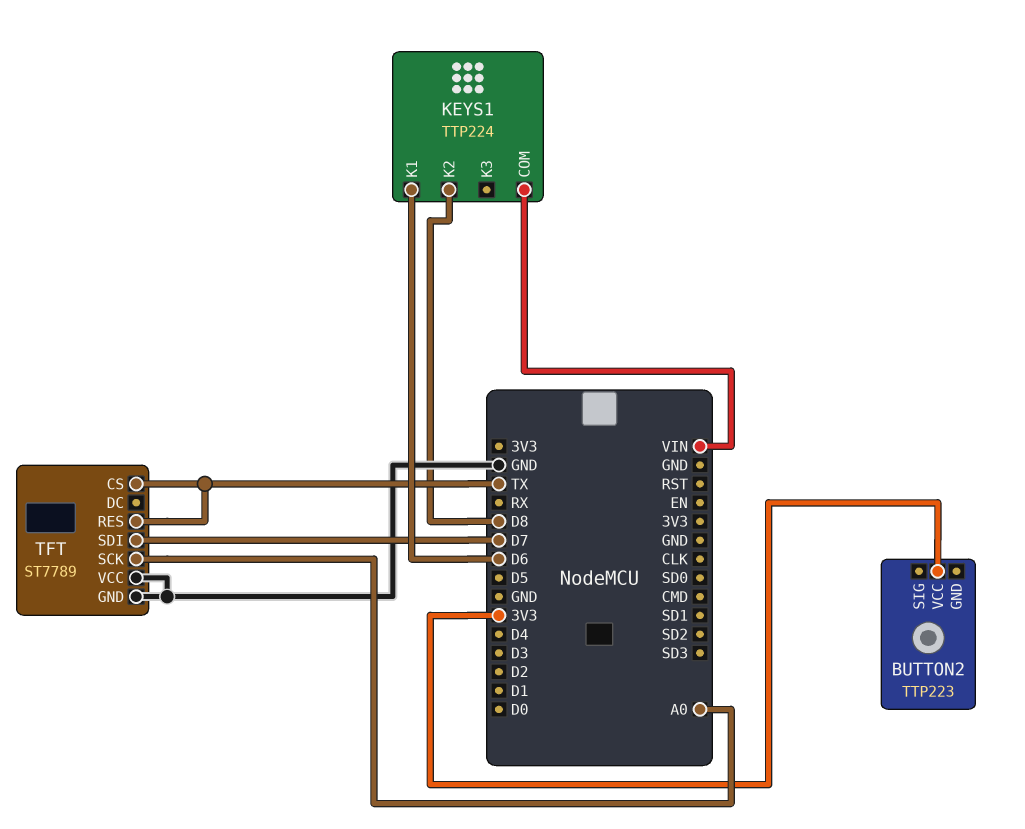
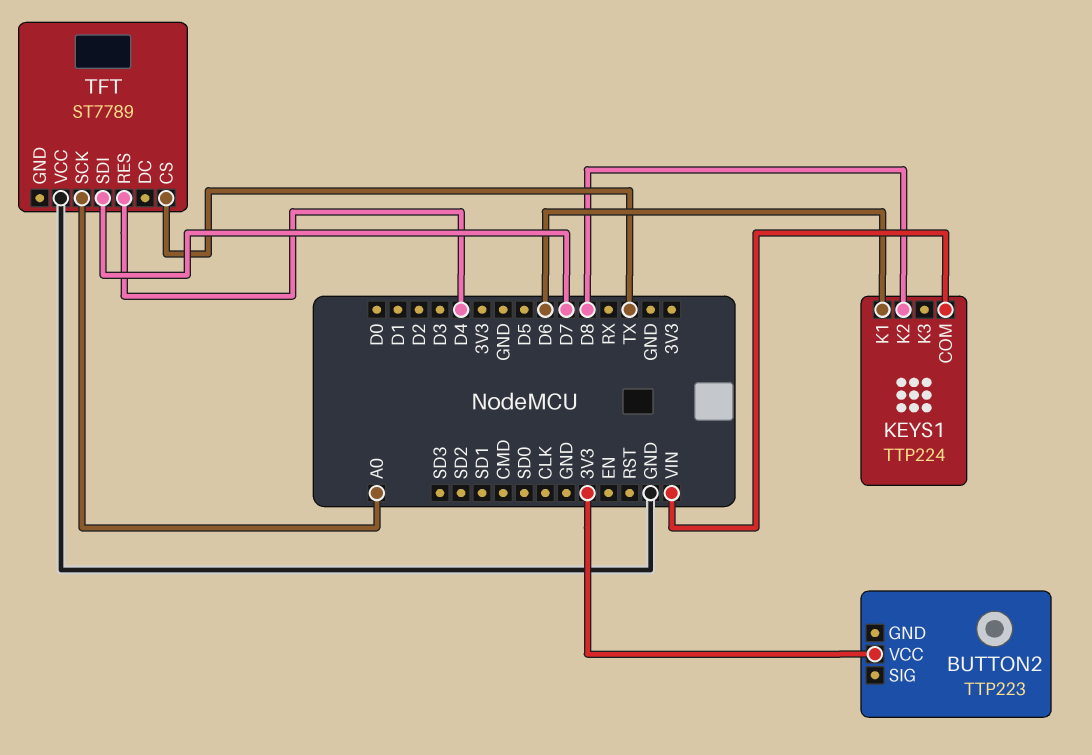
TFT pin GND: GND -> none
TFT pin RES: TX -> D4

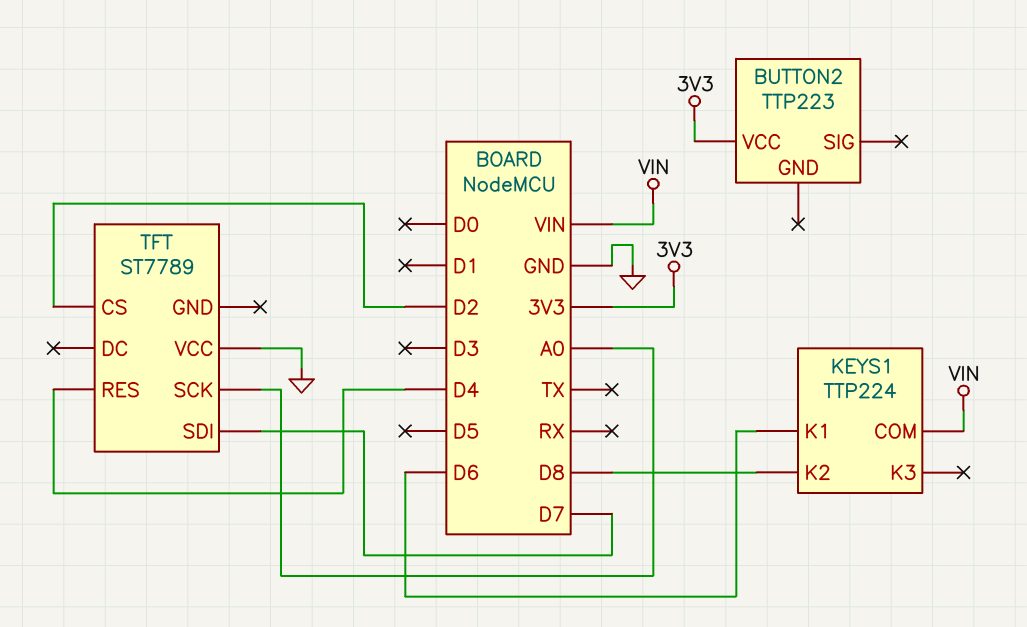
TFT pin CS: TX -> D2

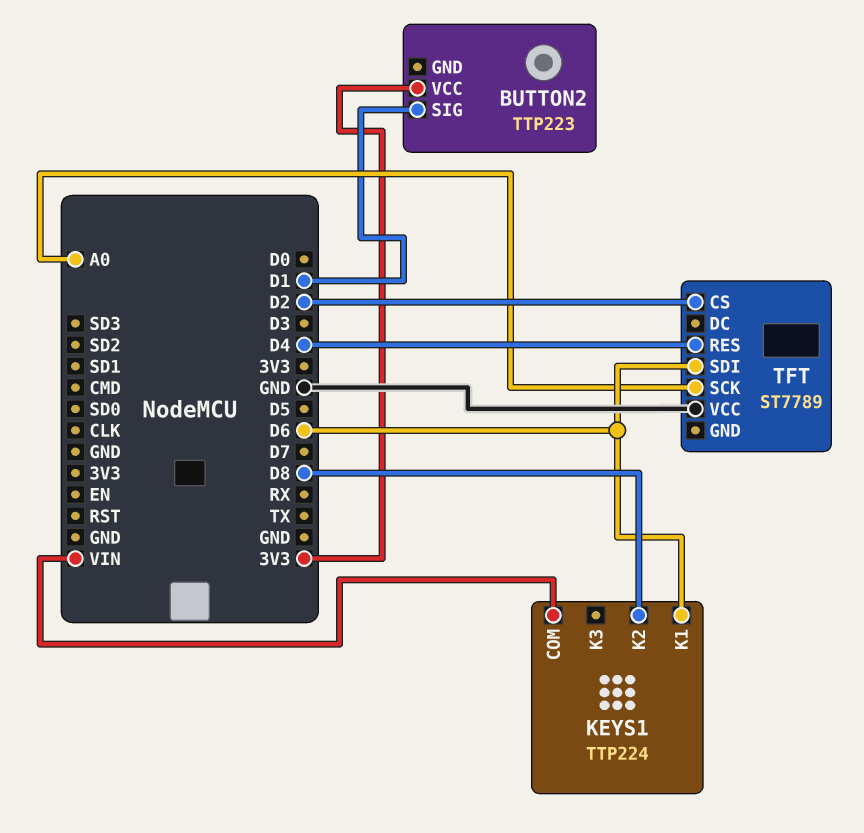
BUTTON2 pin SIG: none -> D1
TFT pin SDI: D7 -> D6

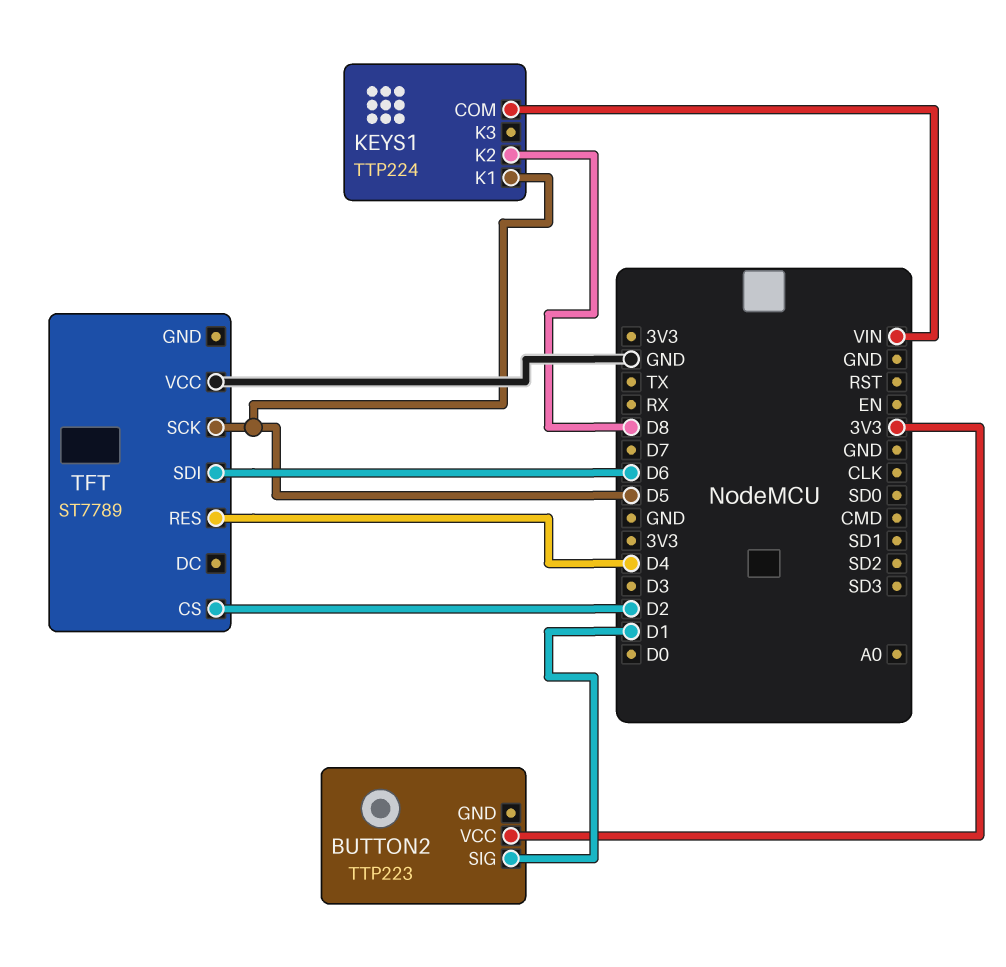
KEYS1 pin K1: D6 -> D5
TFT pin SCK: A0 -> D5

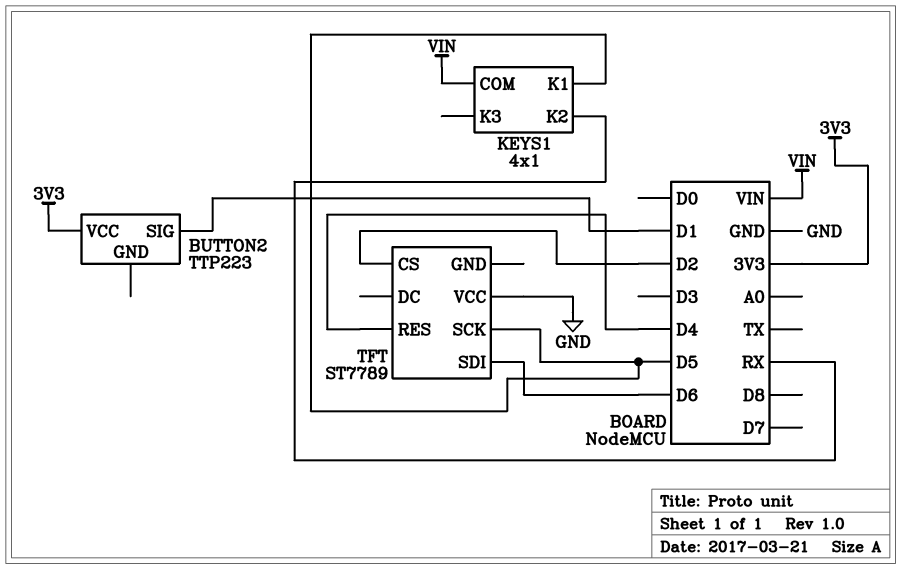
KEYS1: TTP224 -> 4x1
KEYS1 pin K2: D8 -> RX

